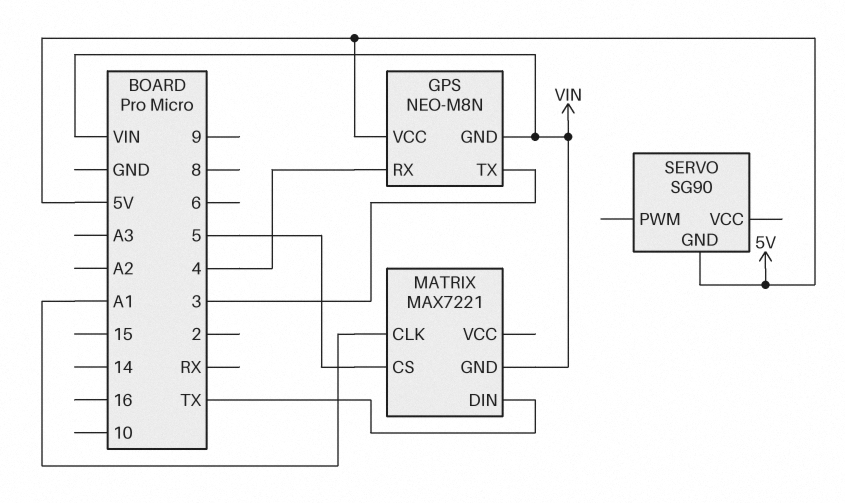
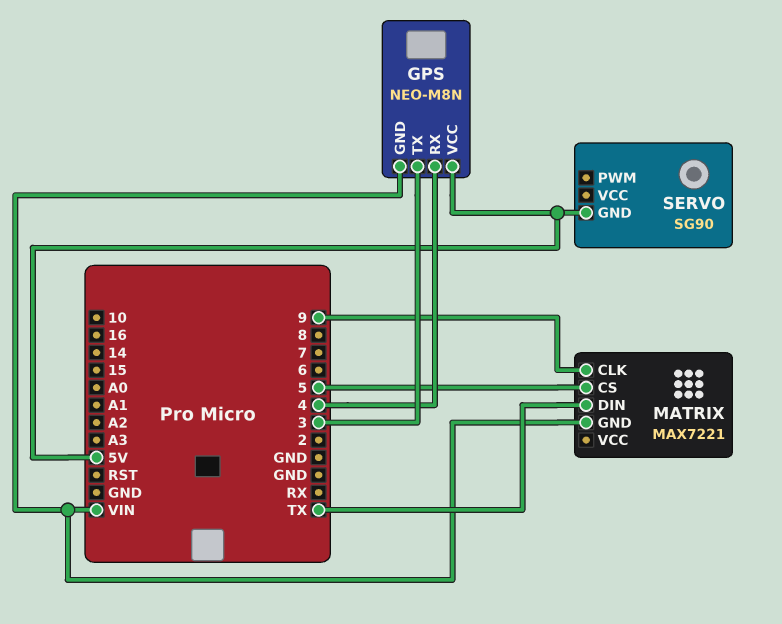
MATRIX pin CLK: A1 -> 9

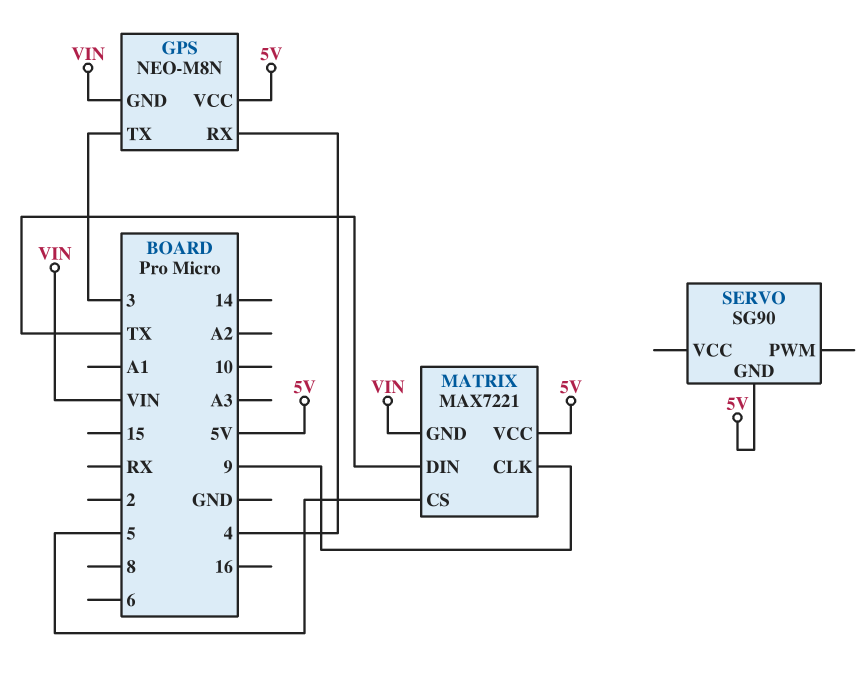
MATRIX pin VCC: none -> 5V

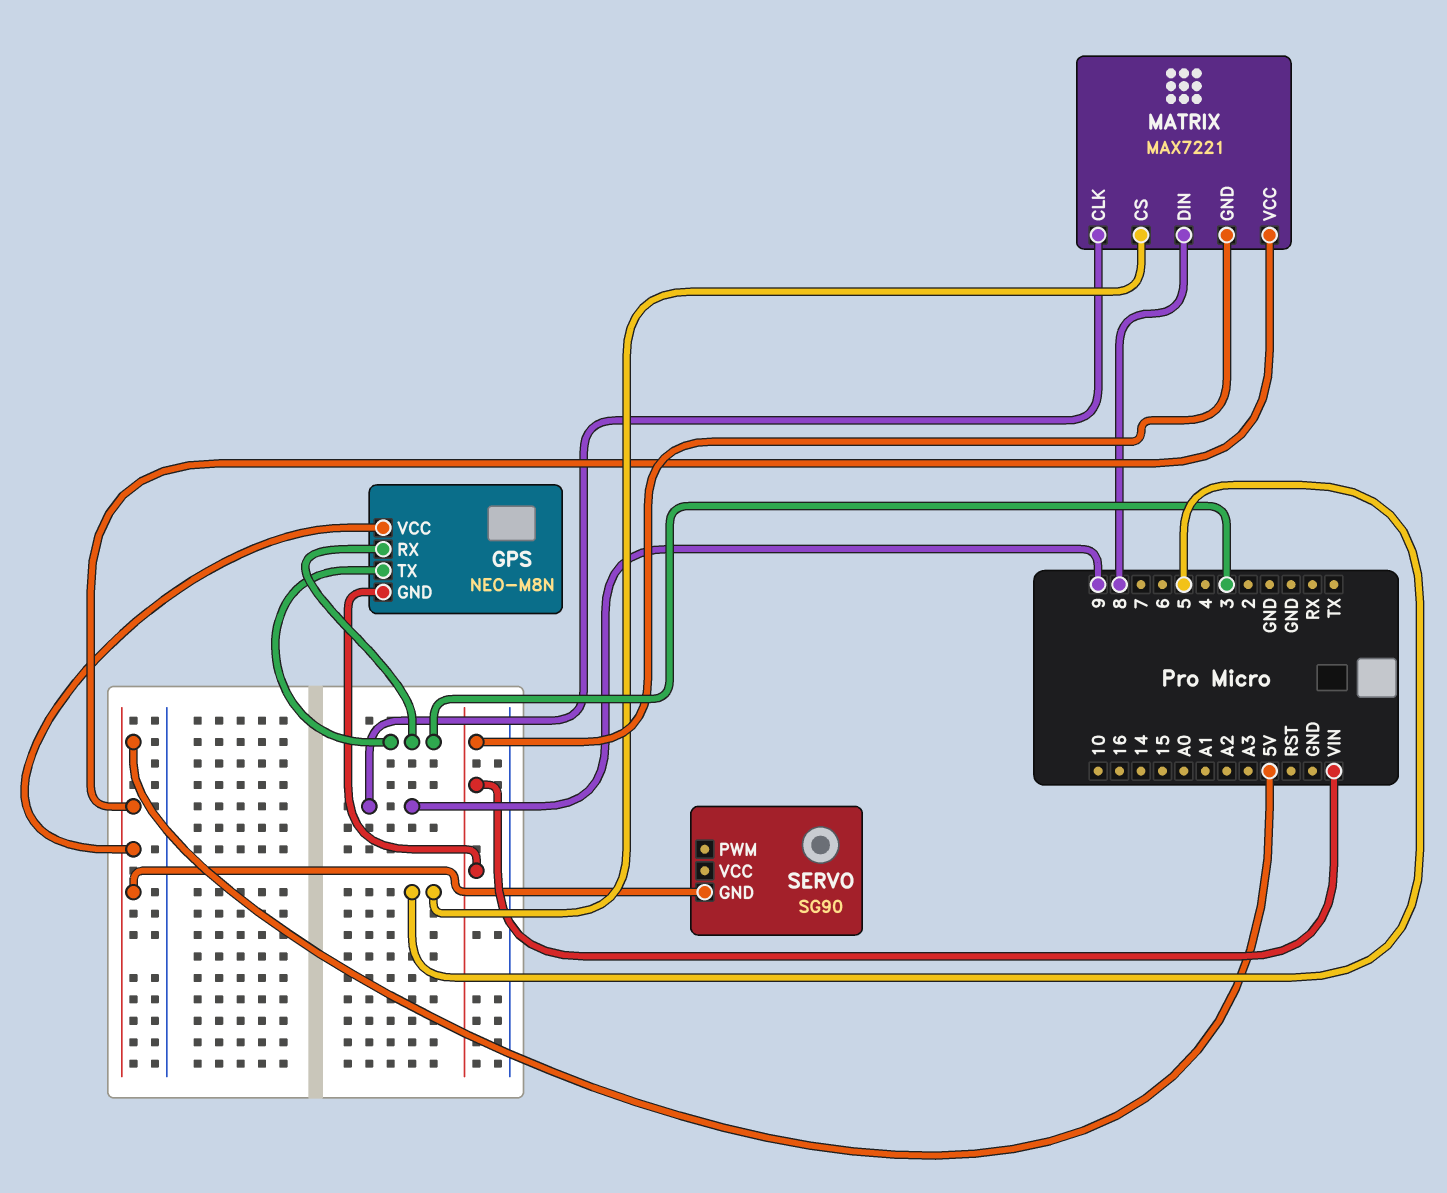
GPS pin RX: 4 -> 3
MATRIX pin DIN: TX -> 8

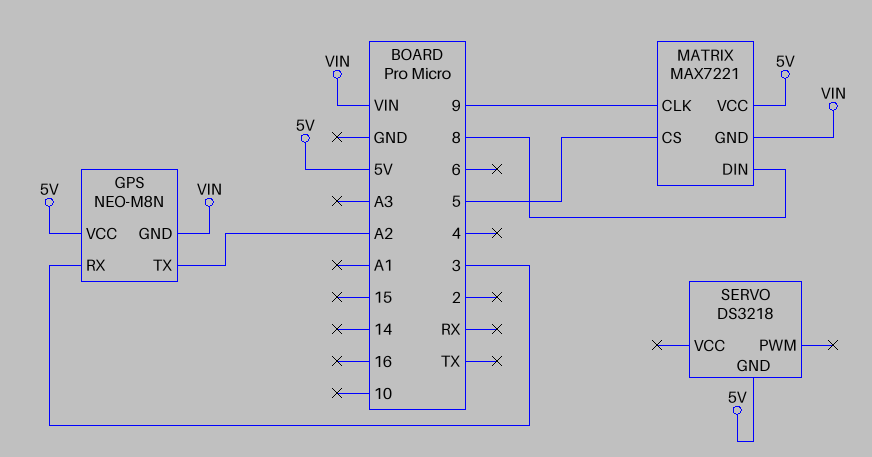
GPS pin TX: 3 -> A2
SERVO: SG90 -> DS3218

